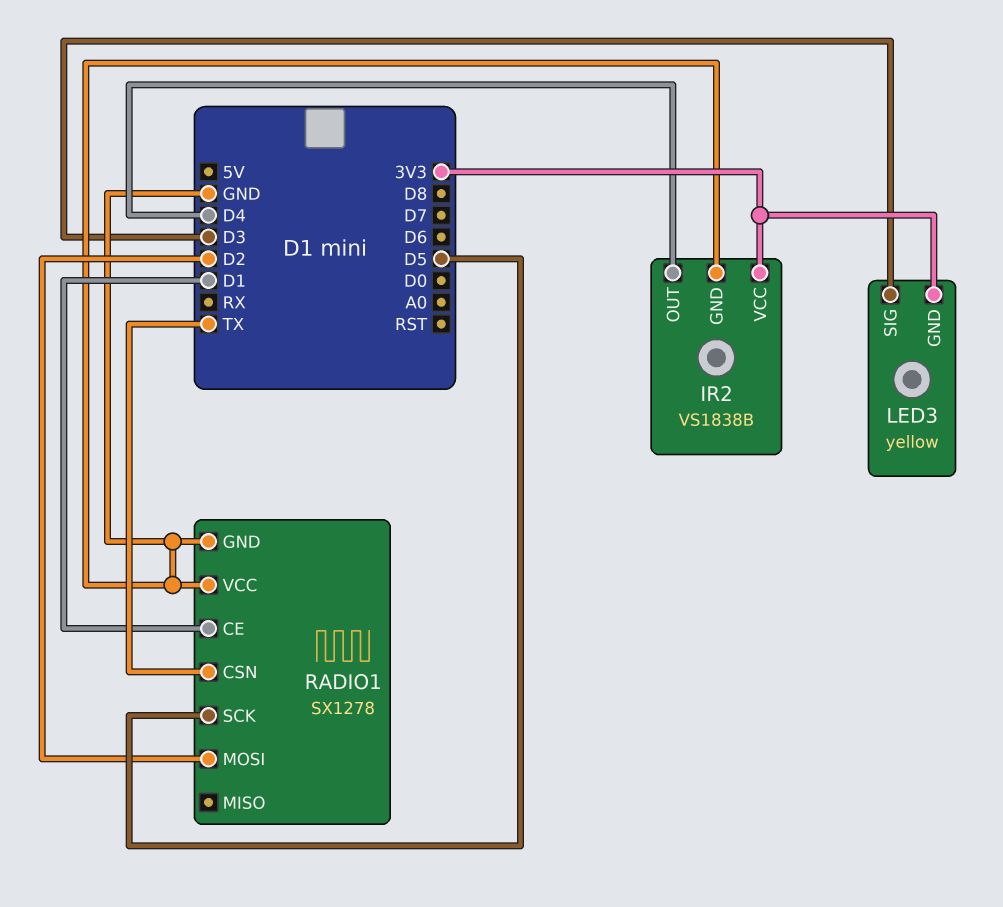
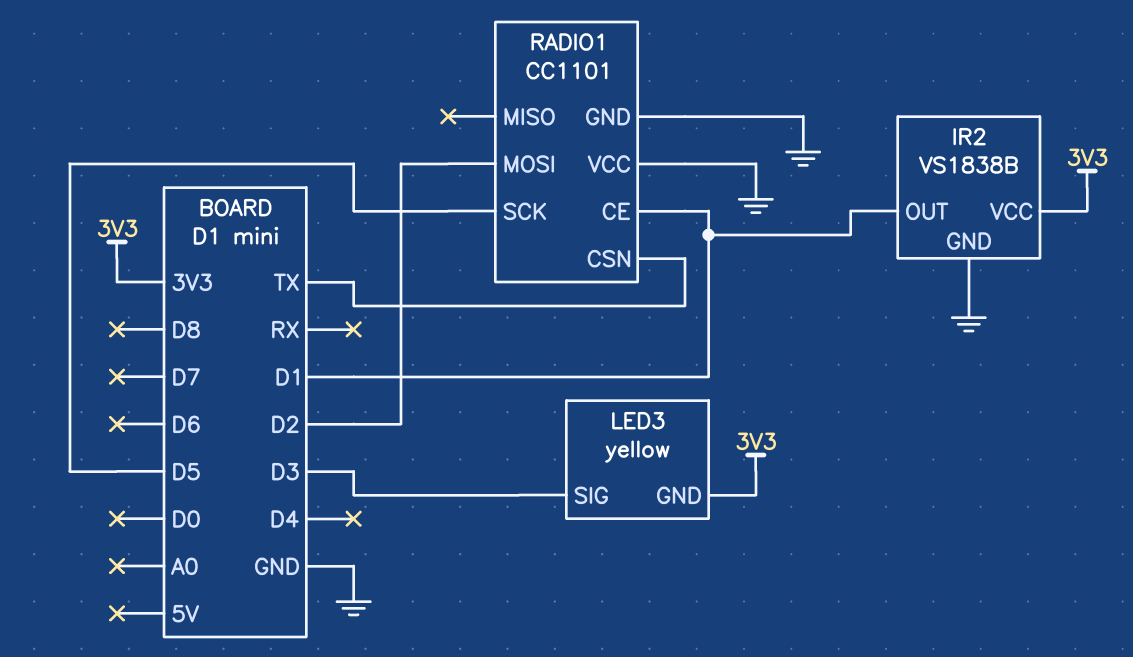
IR2 pin OUT: D4 -> D1
RADIO1: SX1278 -> CC1101

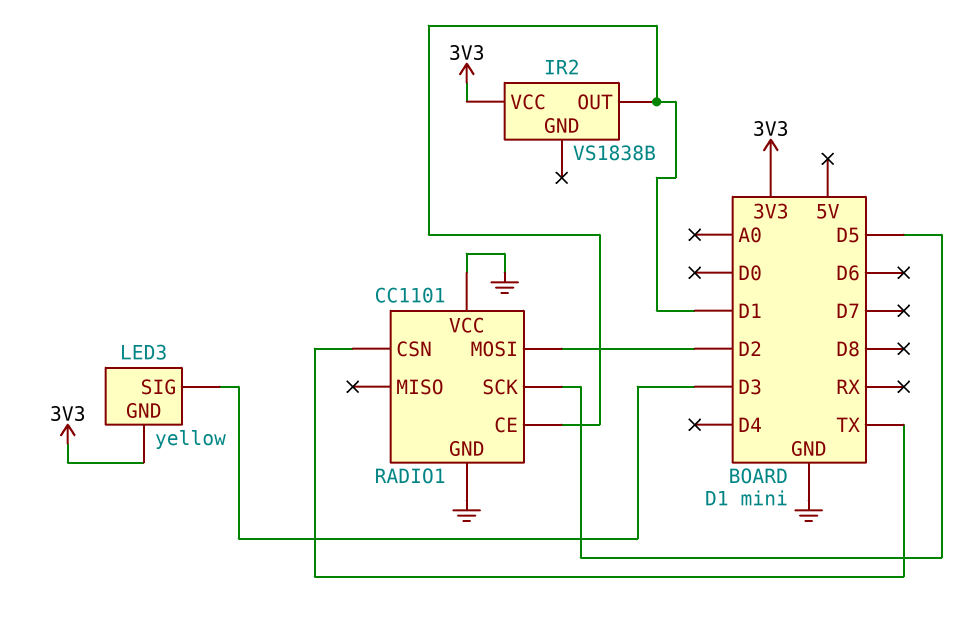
IR2 pin GND: GND -> none

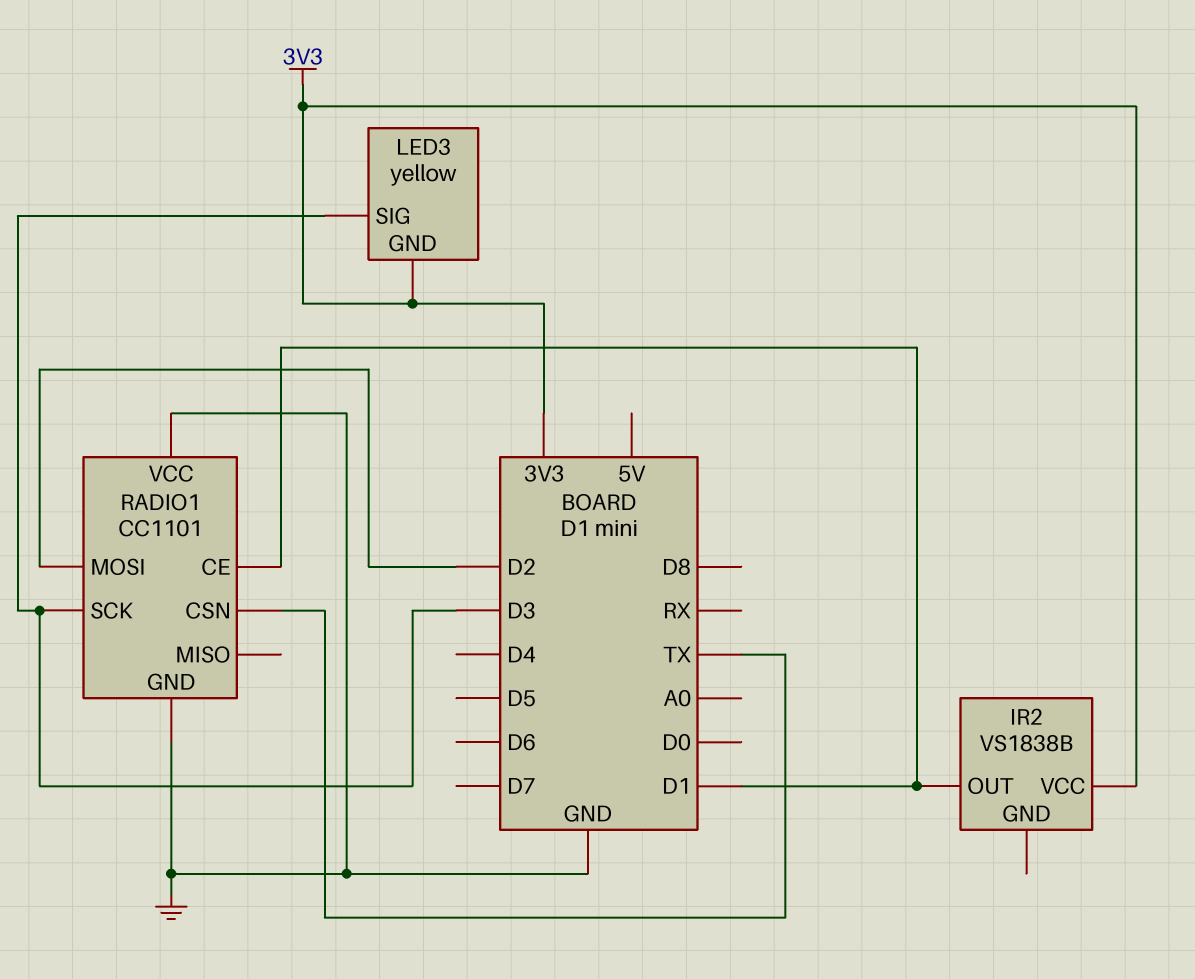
RADIO1 pin SCK: D5 -> D3

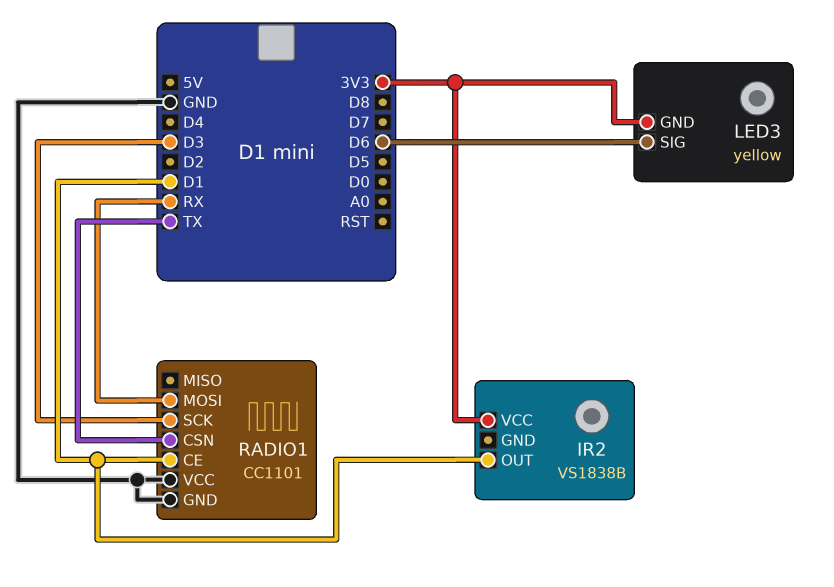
LED3 pin SIG: D3 -> D6
RADIO1 pin MOSI: D2 -> RX

